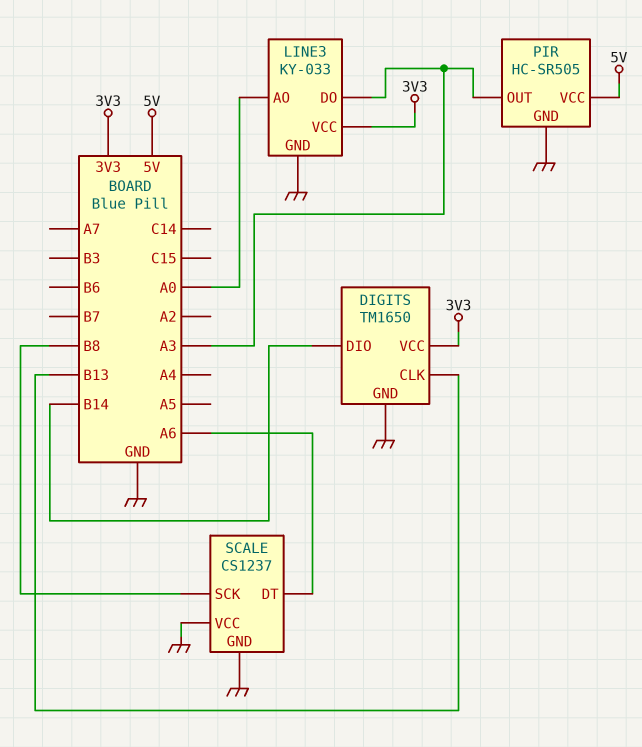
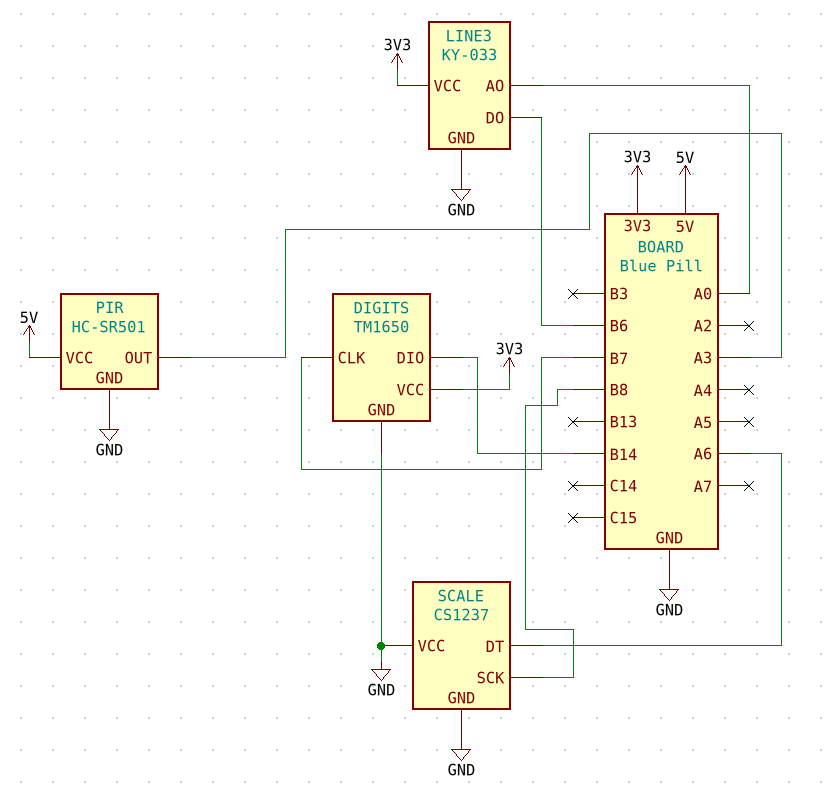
DIGITS pin CLK: B13 -> B7
LINE3 pin DO: A3 -> B6
PIR: HC-SR505 -> HC-SR501

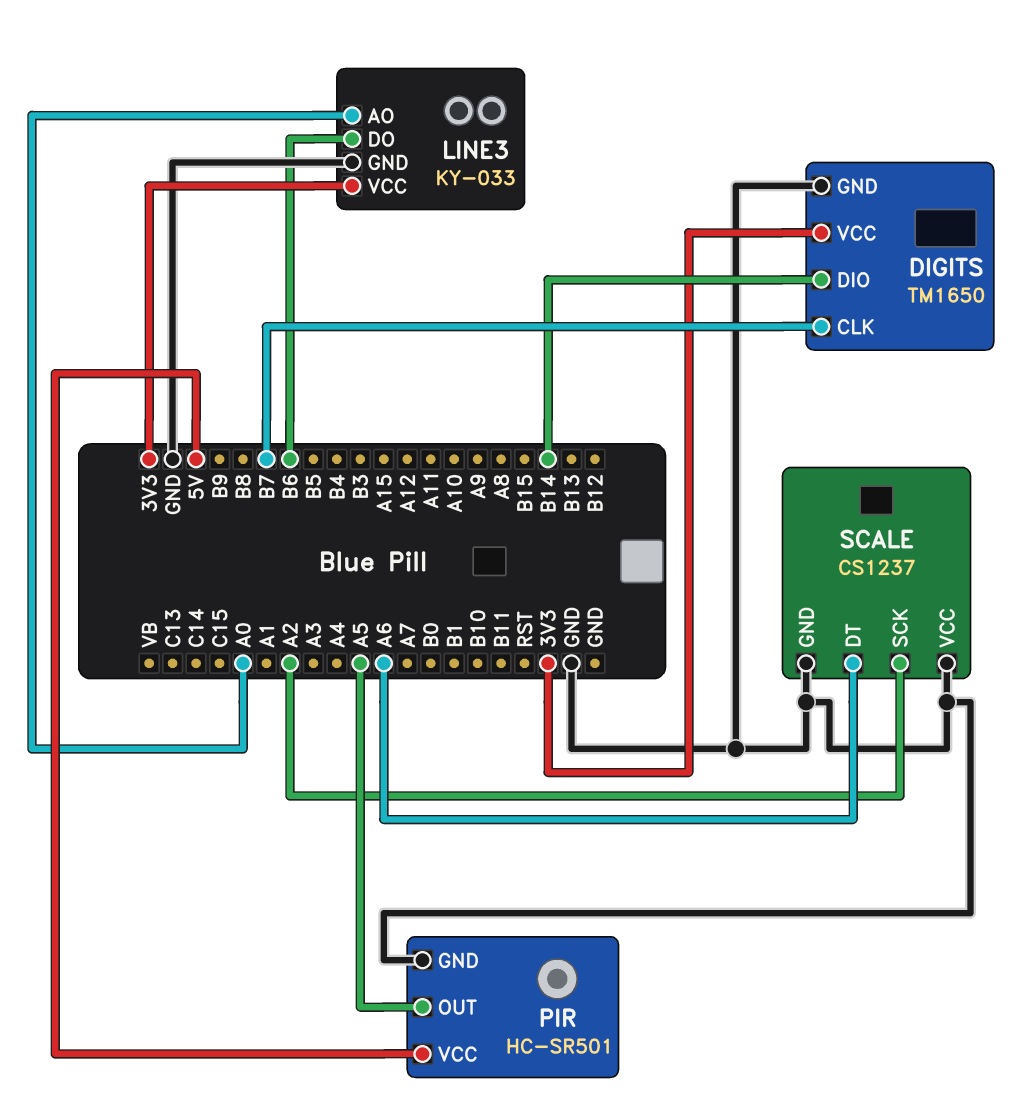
PIR pin OUT: A3 -> A5
SCALE pin SCK: B8 -> A2

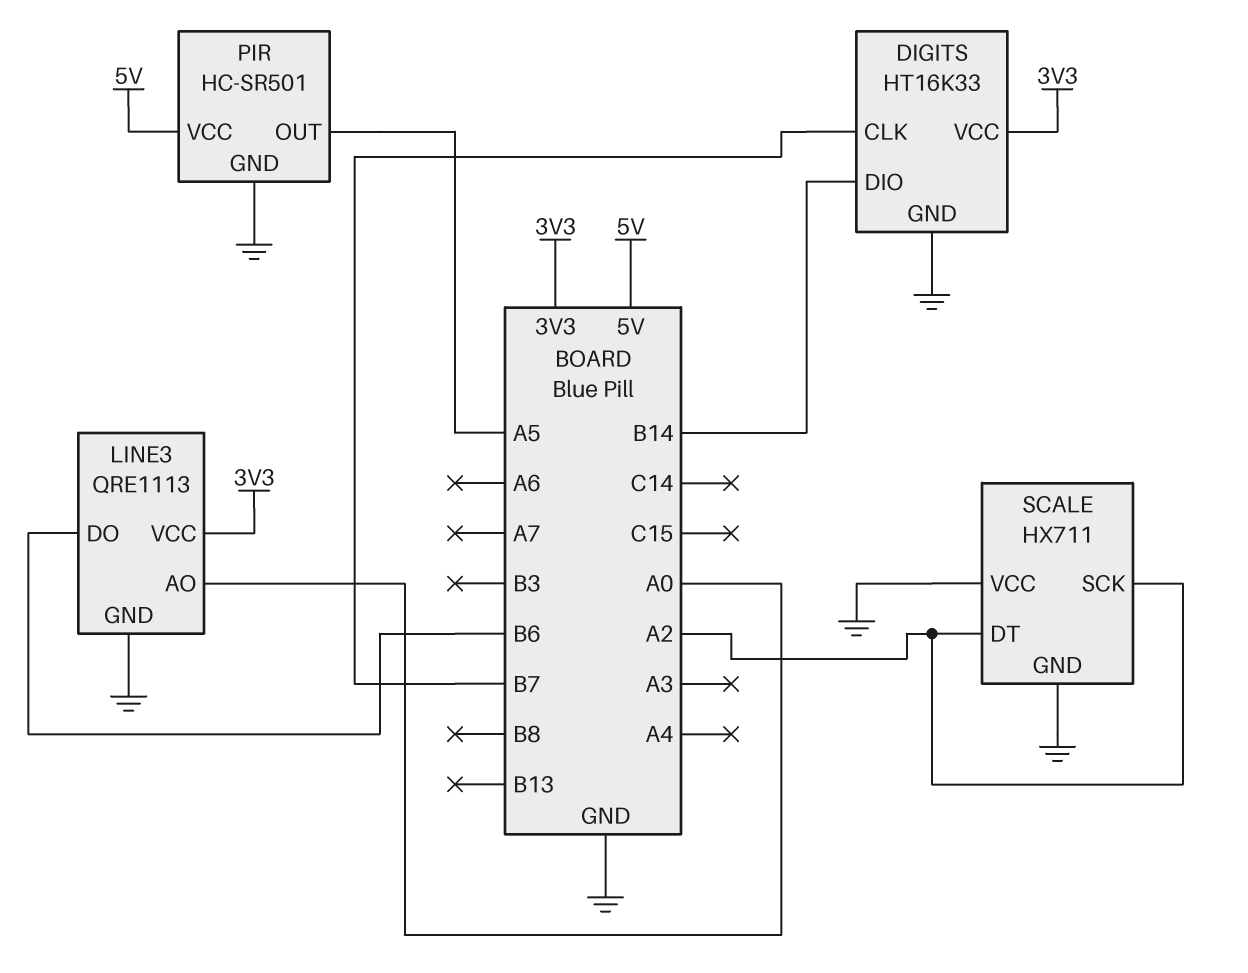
DIGITS: TM1650 -> HT16K33
LINE3: KY-033 -> QRE1113
SCALE: CS1237 -> HX711
SCALE pin DT: A6 -> A2

